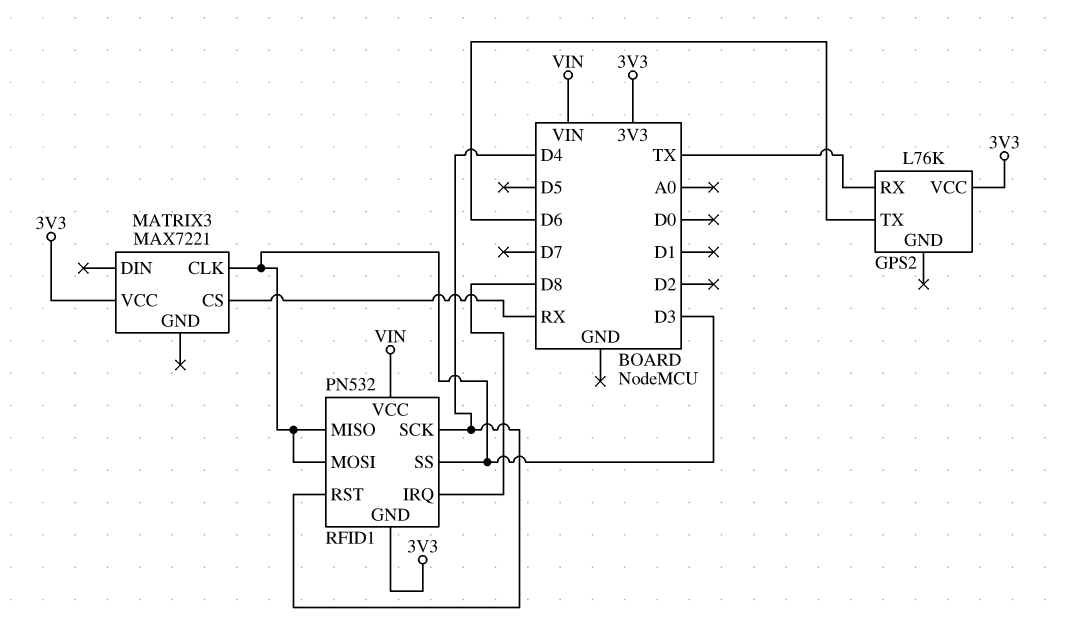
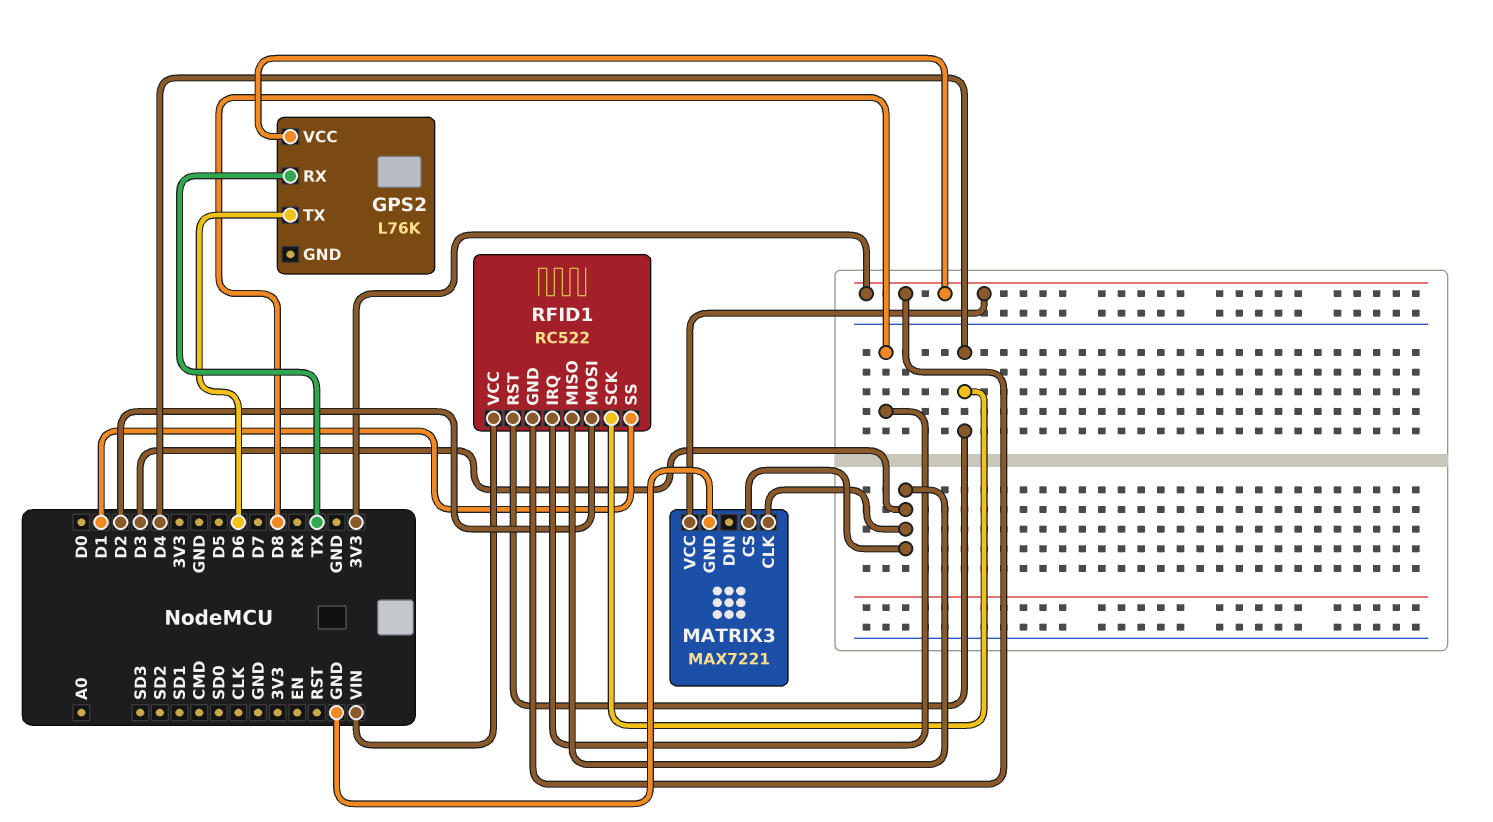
MATRIX3 pin CS: RX -> D3
MATRIX3 pin GND: none -> GND
RFID1: PN532 -> RC522
RFID1 pin MOSI: D3 -> D2
RFID1 pin SS: D3 -> D1

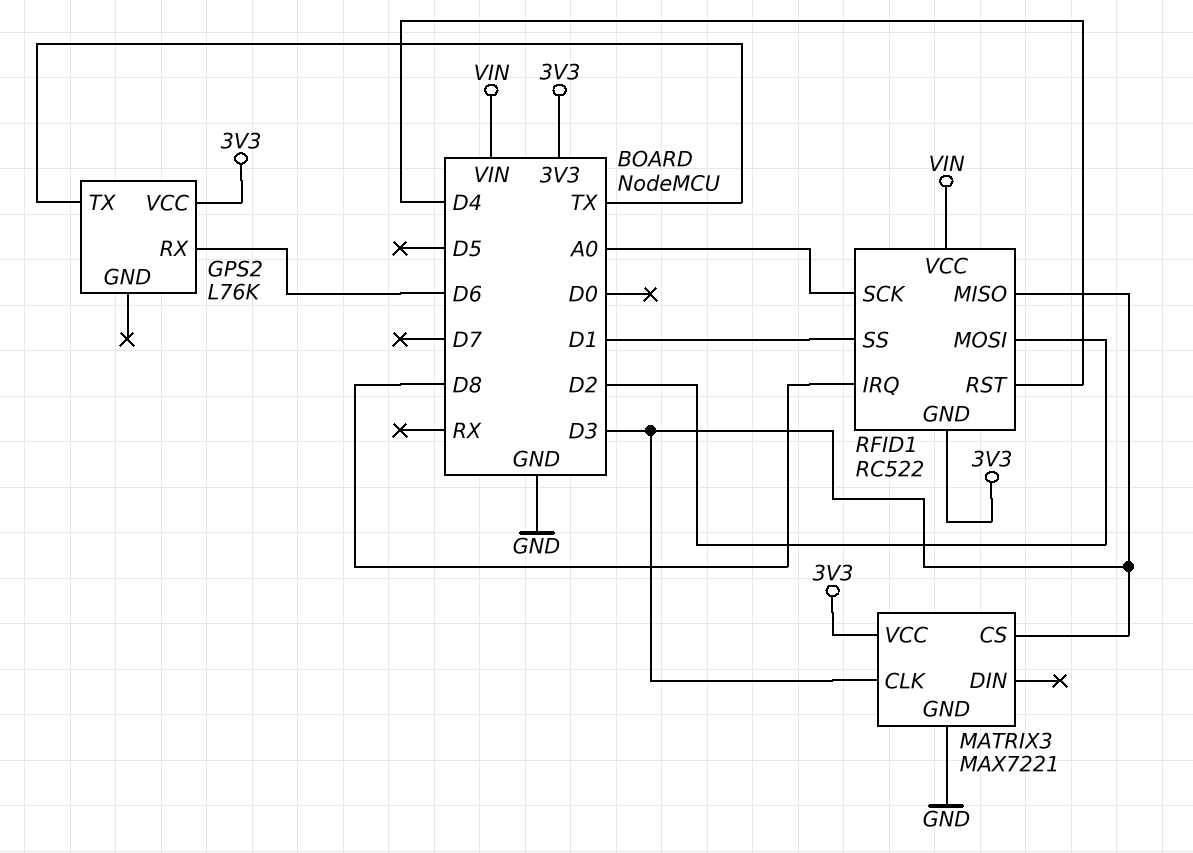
GPS2 pin RX: TX -> D6
GPS2 pin TX: D6 -> TX
RFID1 pin SCK: D4 -> A0

